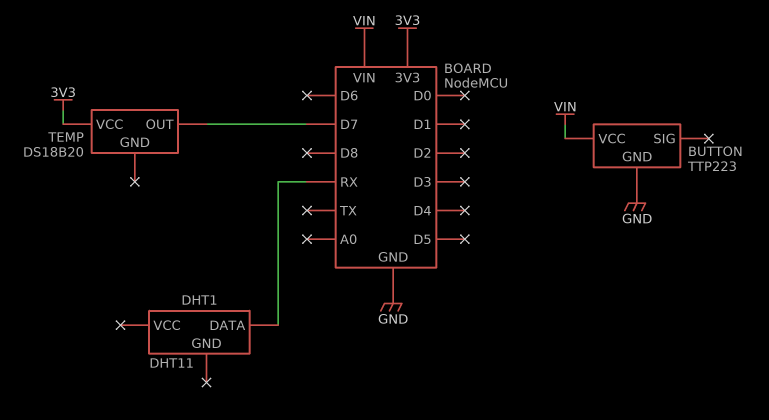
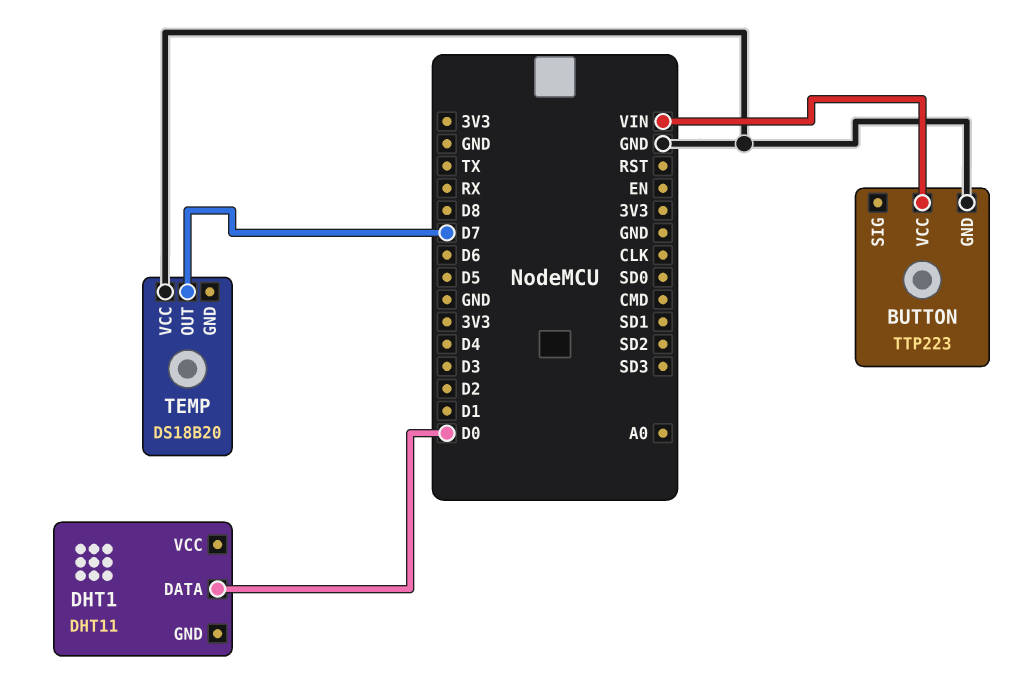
DHT1 pin DATA: RX -> D0
TEMP pin VCC: 3V3 -> GND

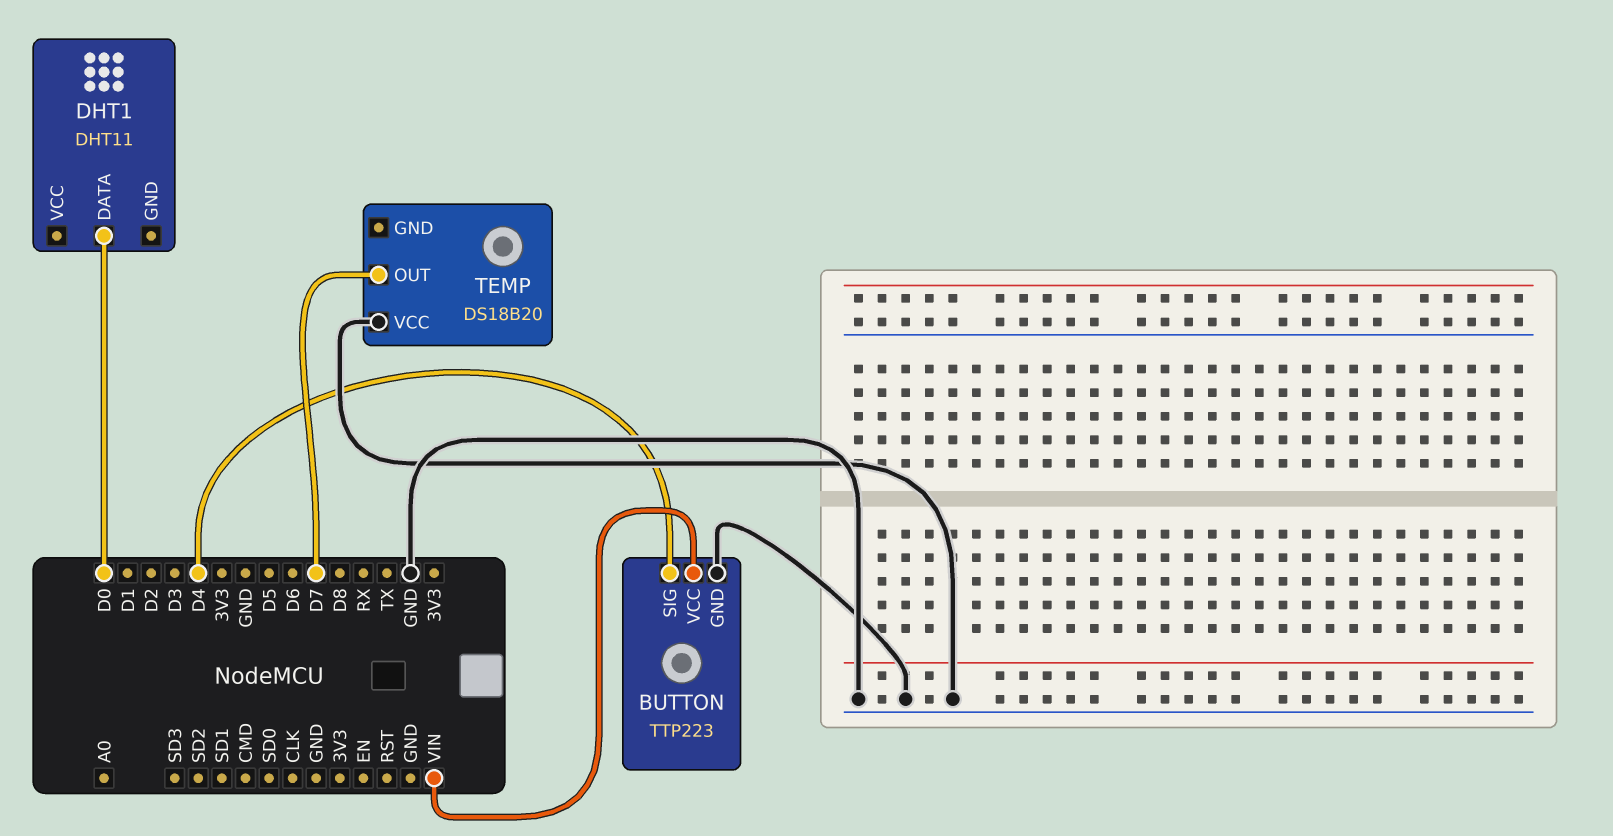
BUTTON pin SIG: none -> D4

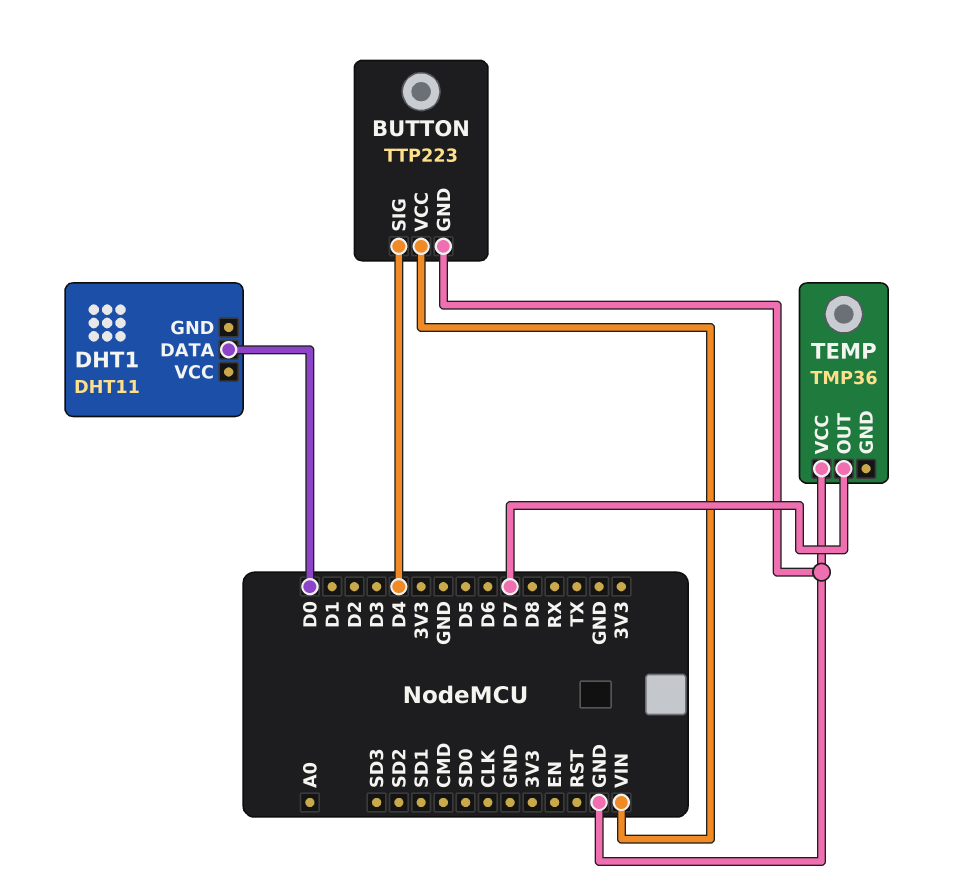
TEMP: DS18B20 -> TMP36

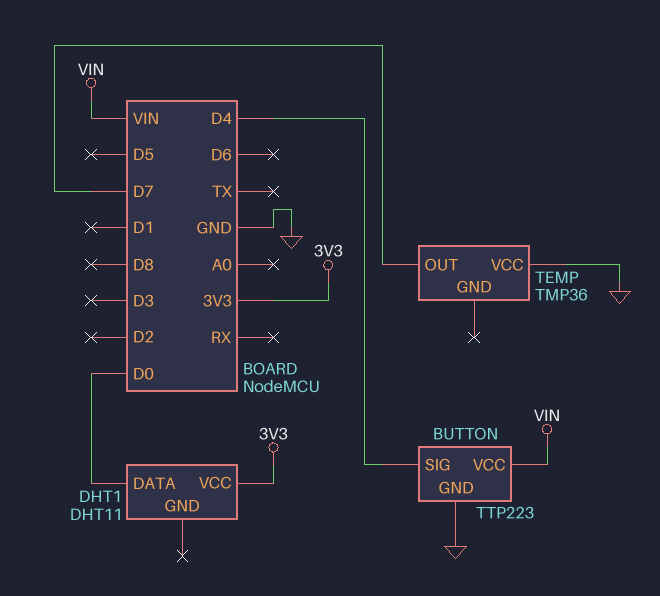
DHT1 pin VCC: none -> 3V3

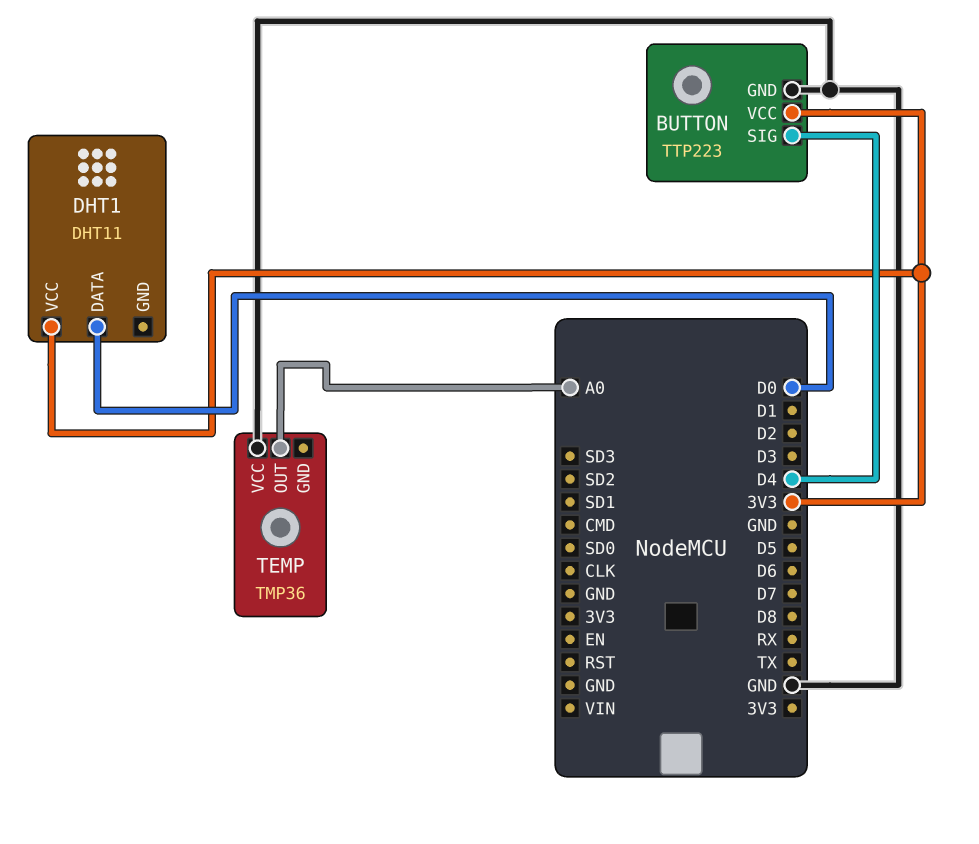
BUTTON pin VCC: VIN -> 3V3
TEMP pin OUT: D7 -> A0

